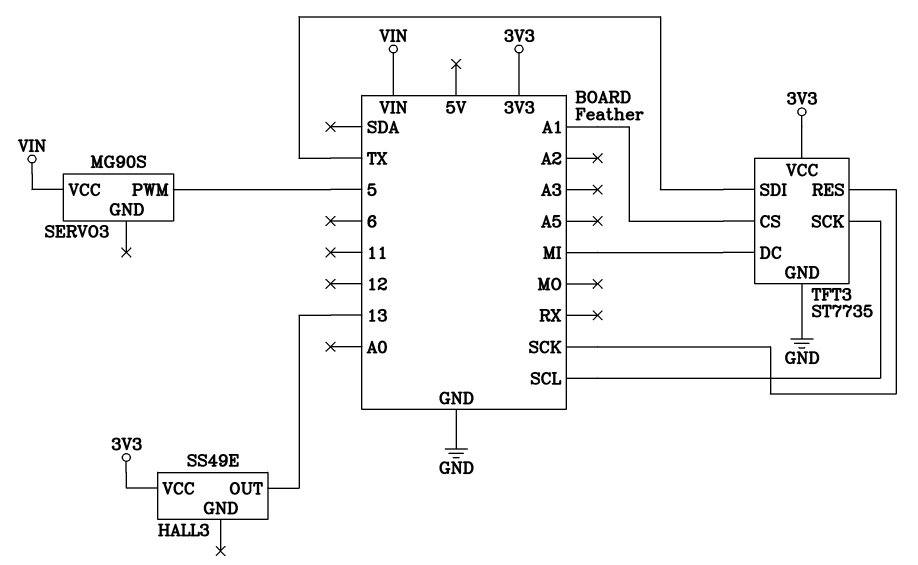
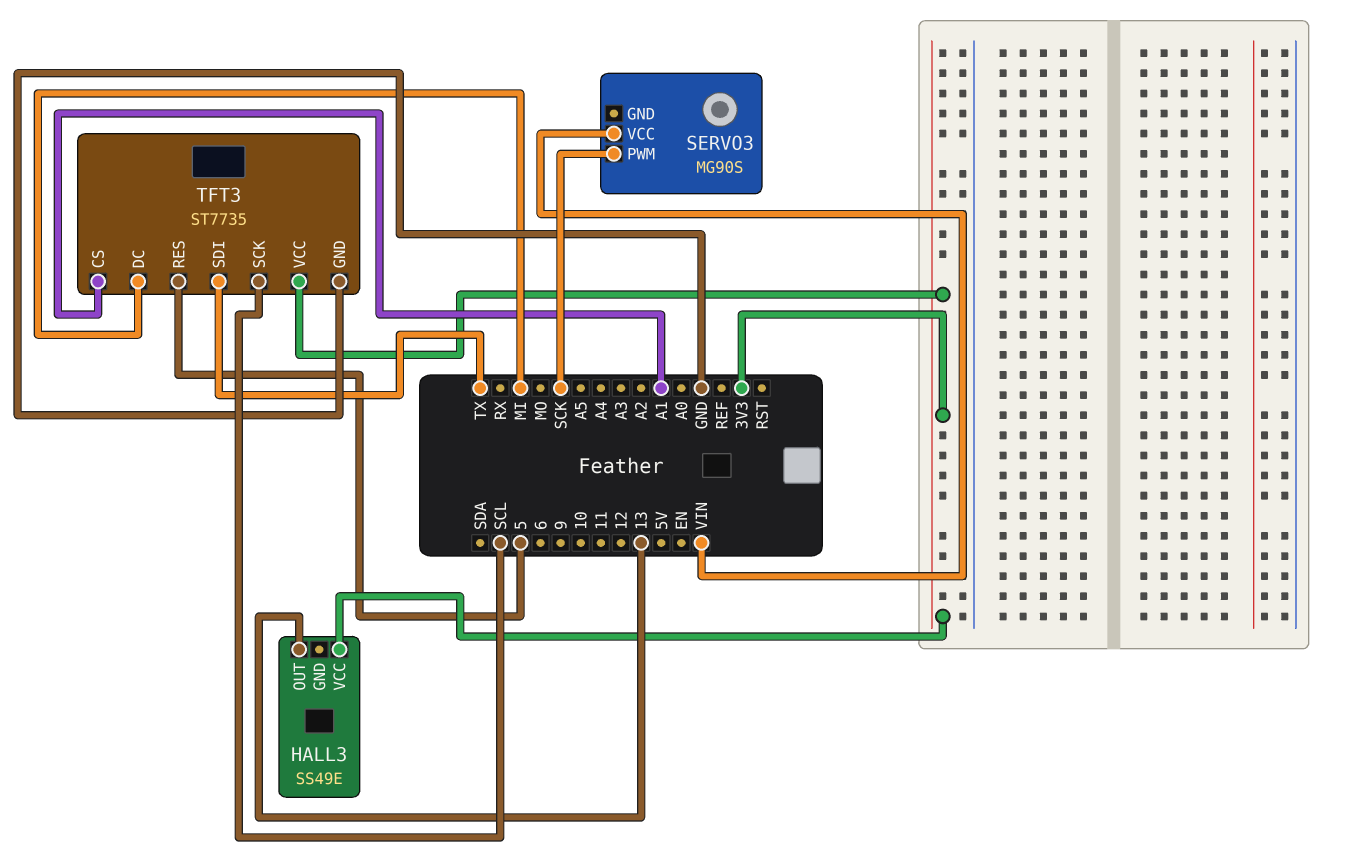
SERVO3 pin PWM: 5 -> SCK
TFT3 pin RES: SCK -> 5

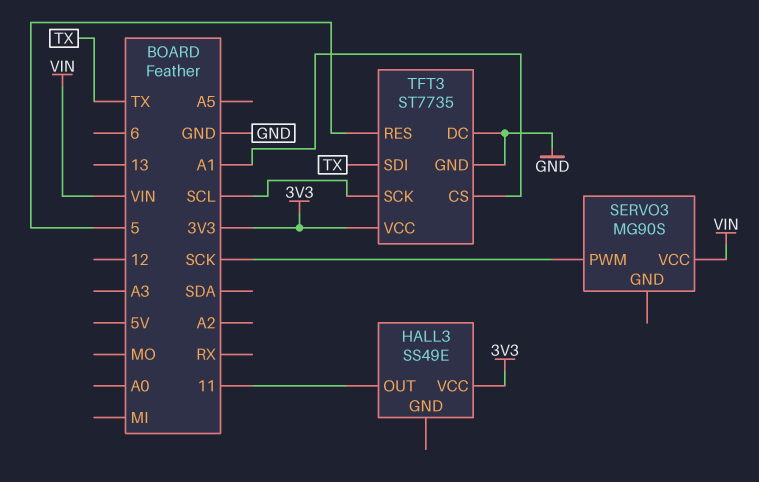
HALL3 pin OUT: 13 -> 11
TFT3 pin DC: MI -> GND

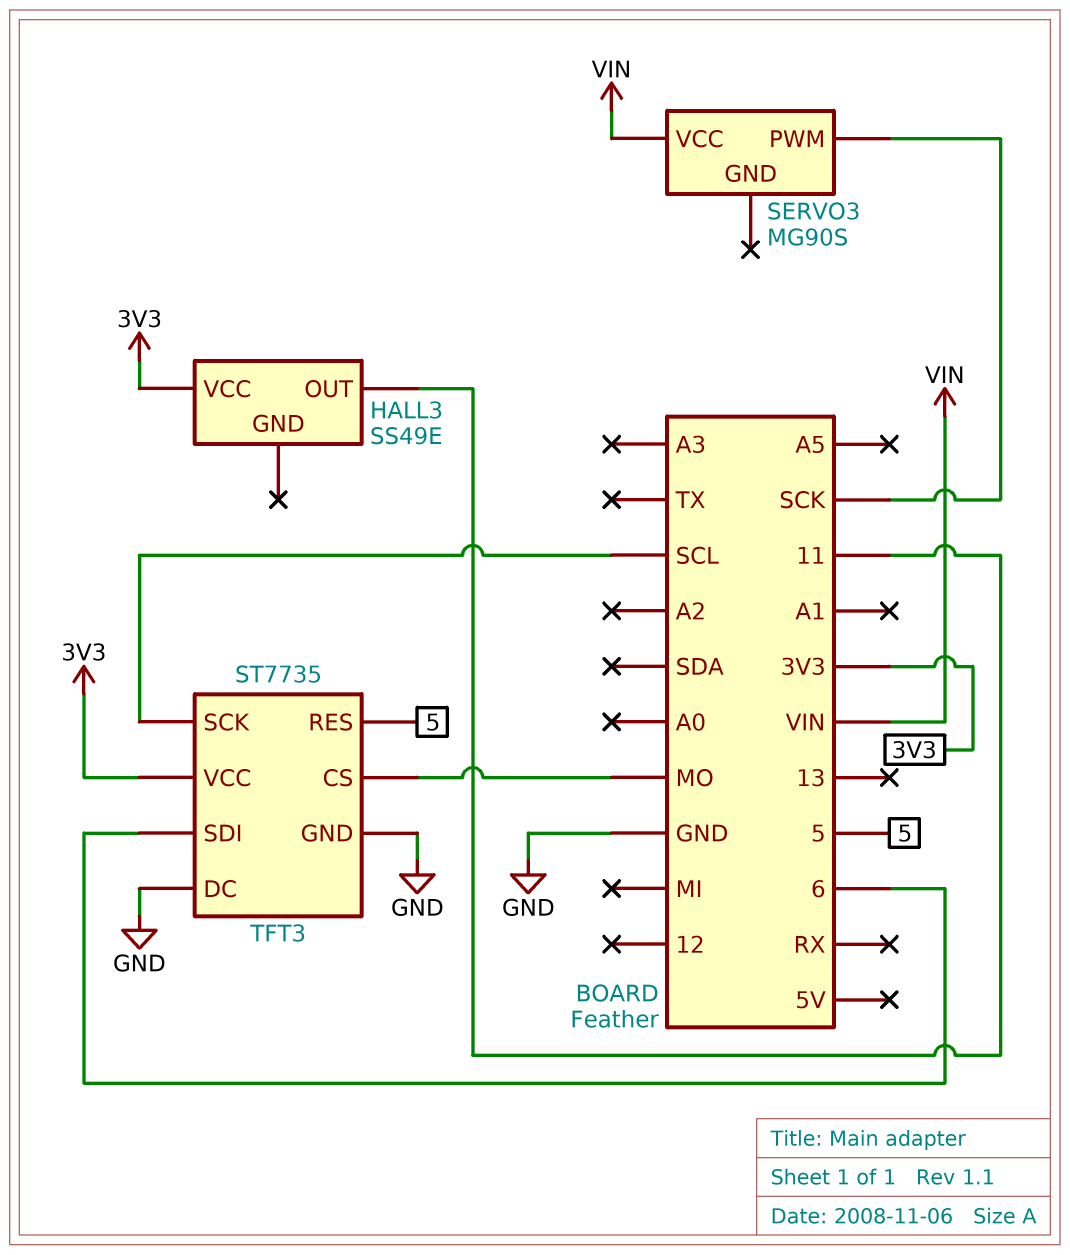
TFT3 pin CS: A1 -> MO
TFT3 pin SDI: TX -> 6

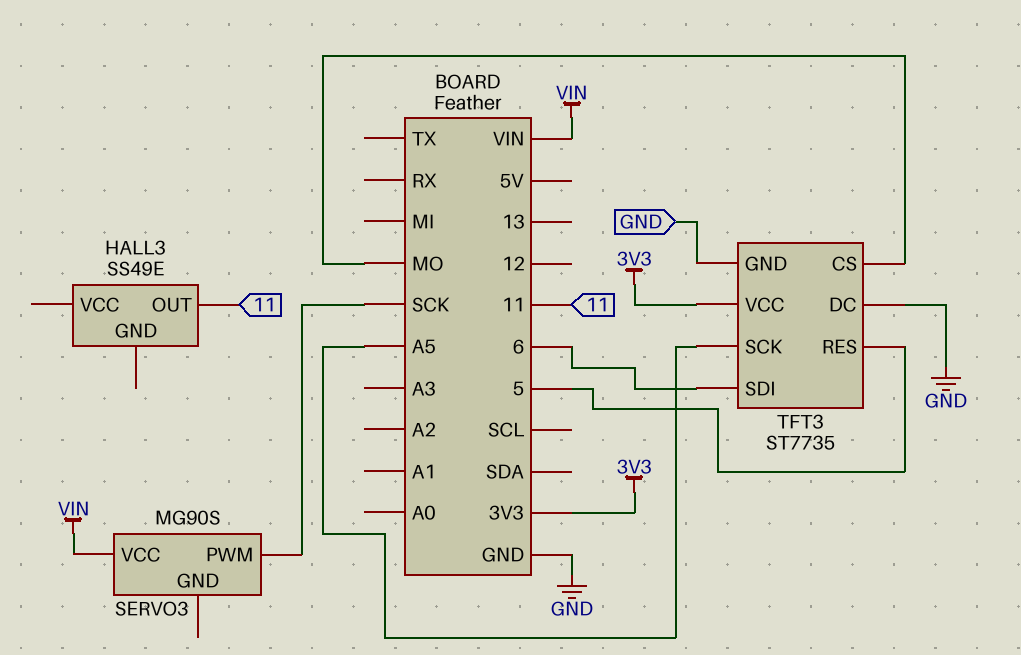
HALL3 pin VCC: 3V3 -> none
TFT3 pin SCK: SCL -> A5

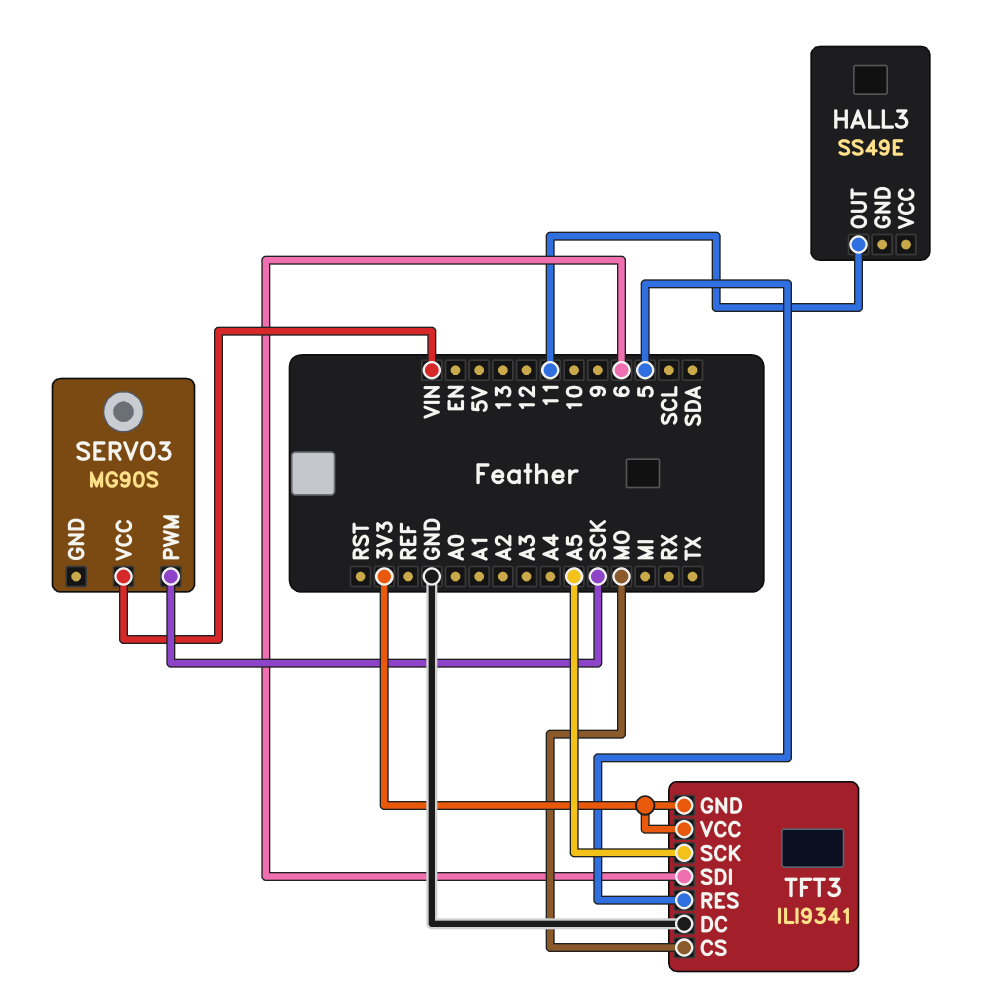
TFT3: ST7735 -> ILI9341
TFT3 pin GND: GND -> 3V3

